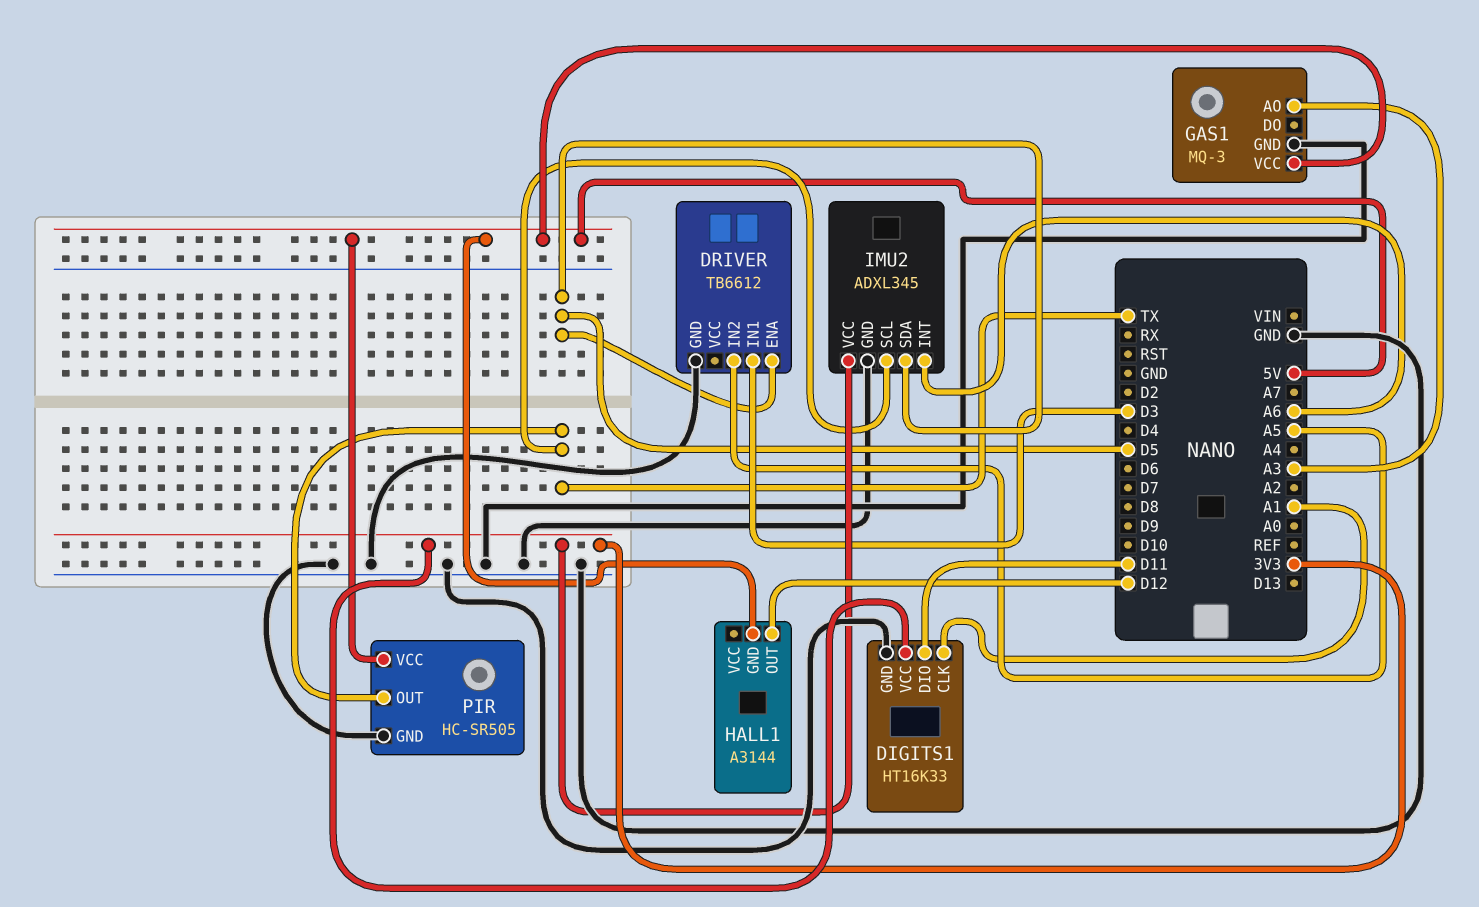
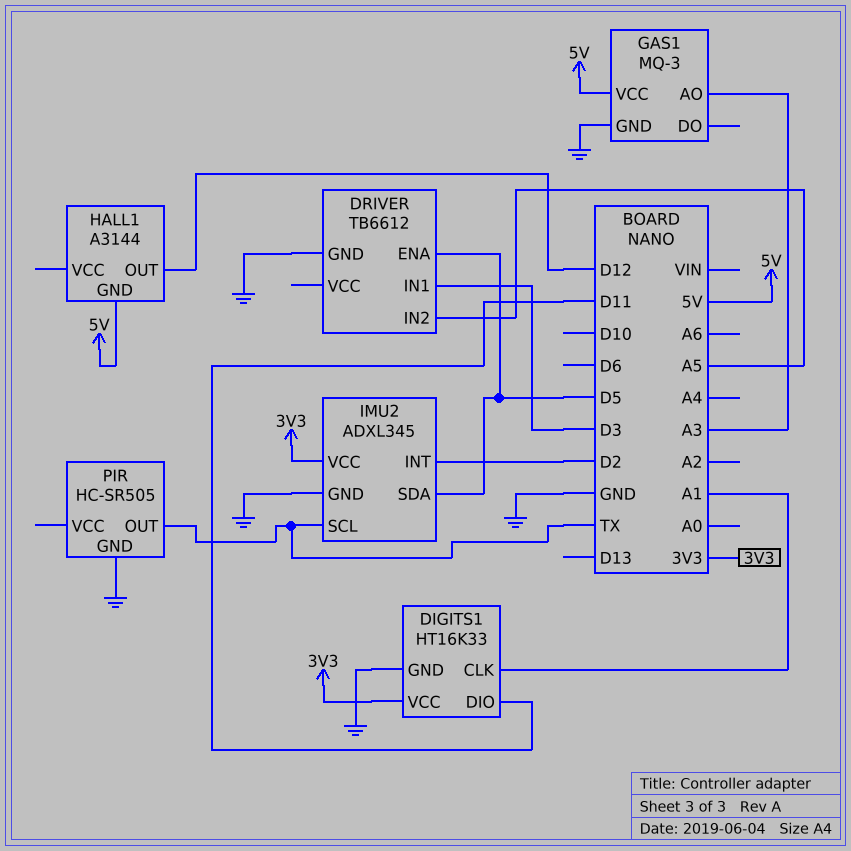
IMU2 pin INT: A6 -> D2
PIR pin VCC: 5V -> none

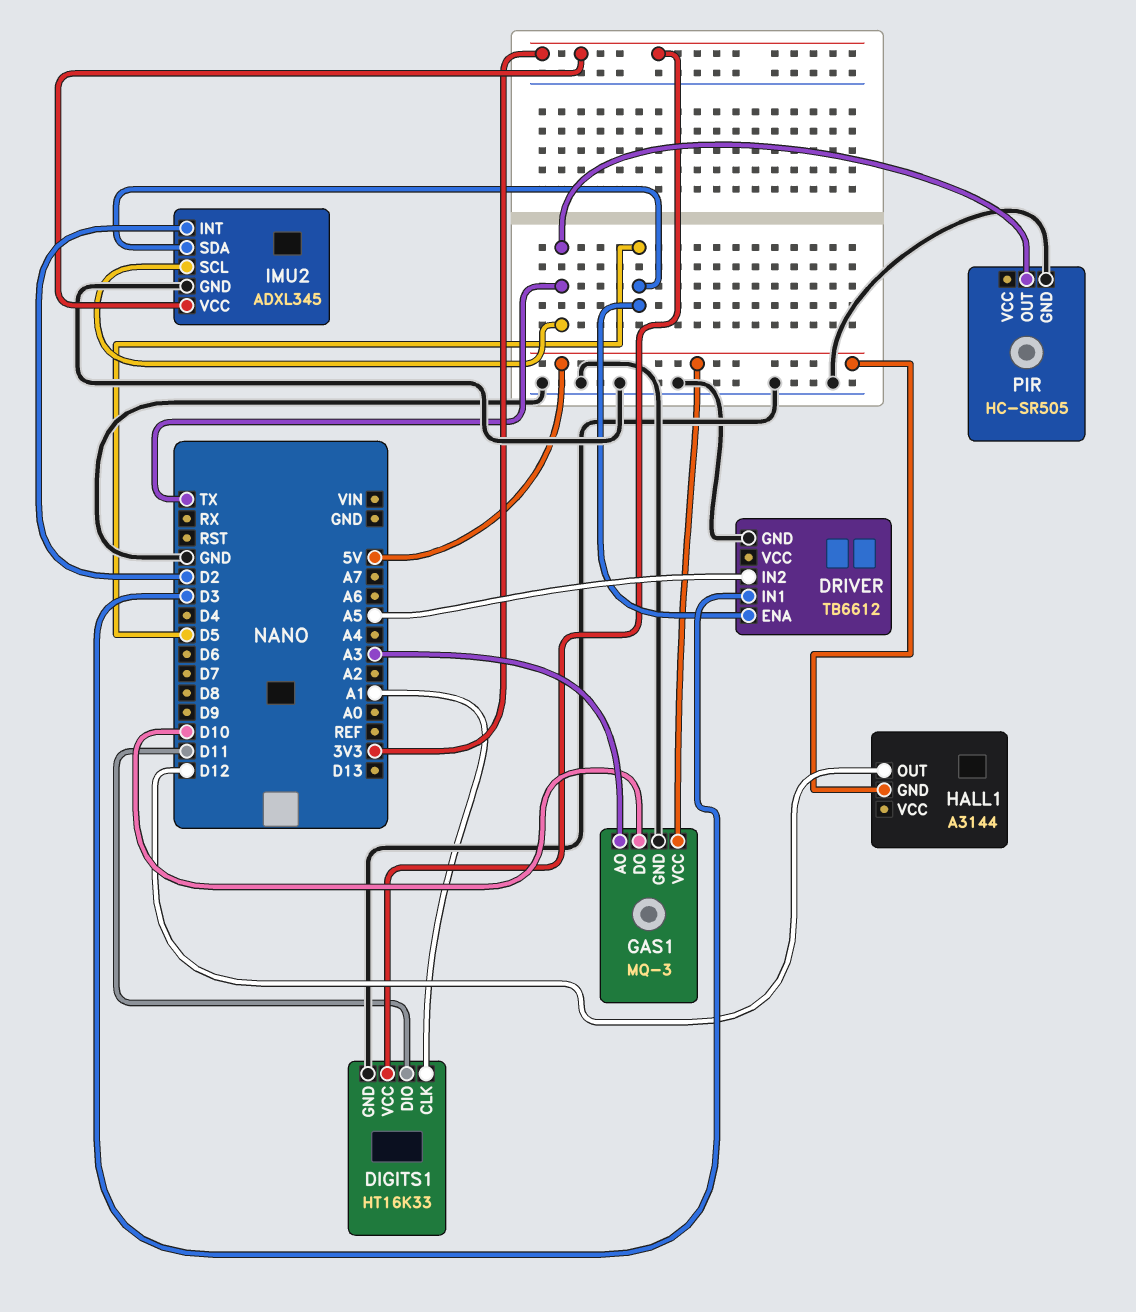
GAS1 pin DO: none -> D10

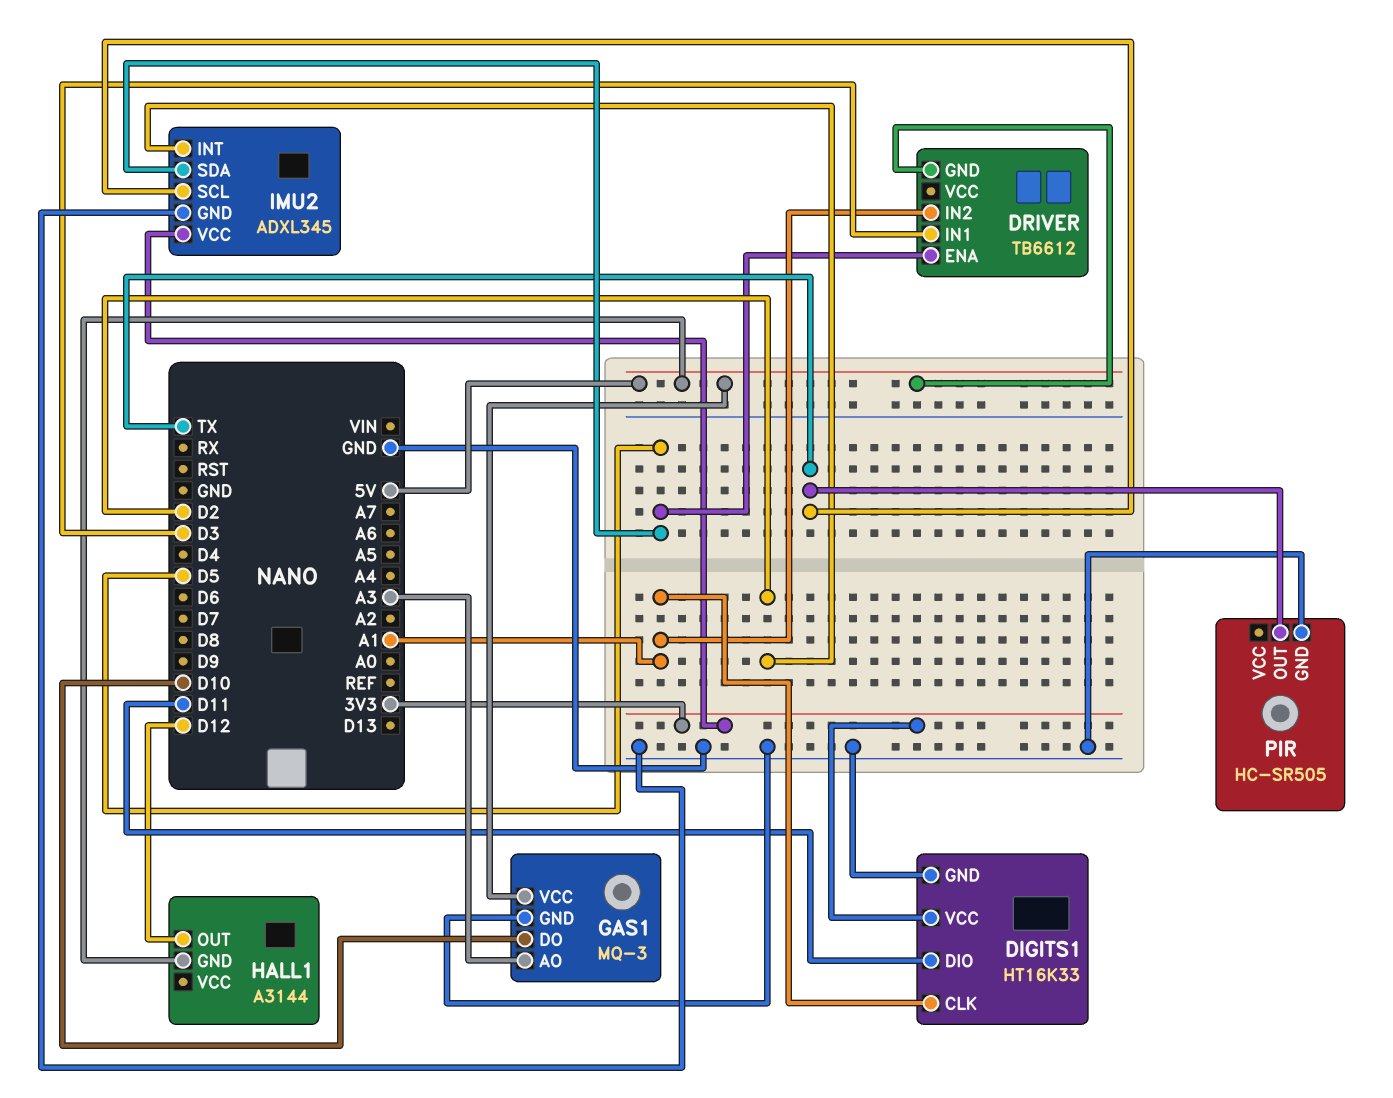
DRIVER pin GND: GND -> 5V
DRIVER pin IN2: A5 -> A1

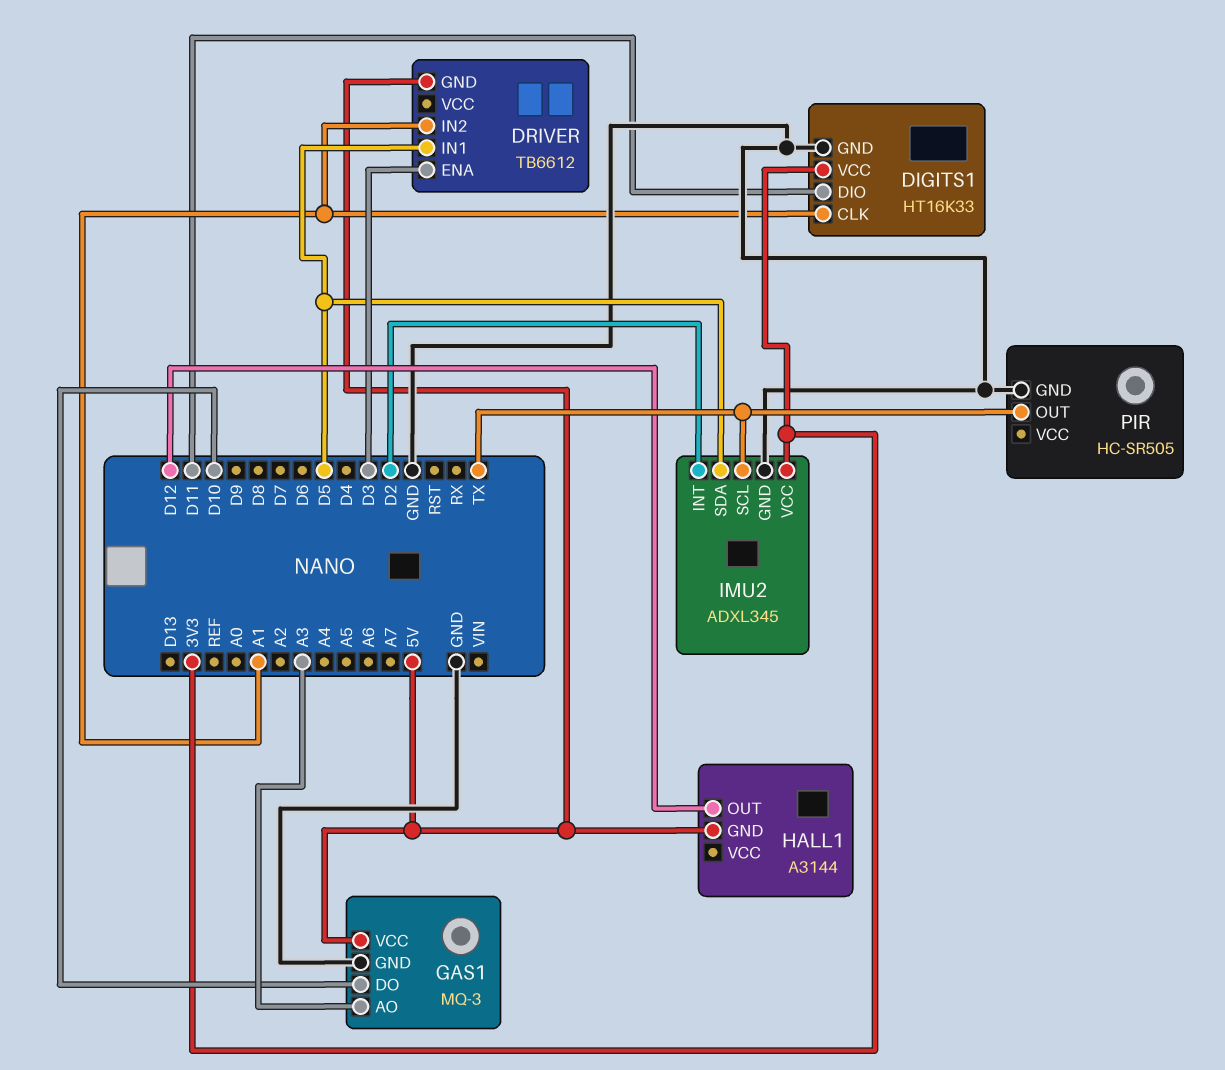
DRIVER pin ENA: D5 -> D3
DRIVER pin IN1: D3 -> D5

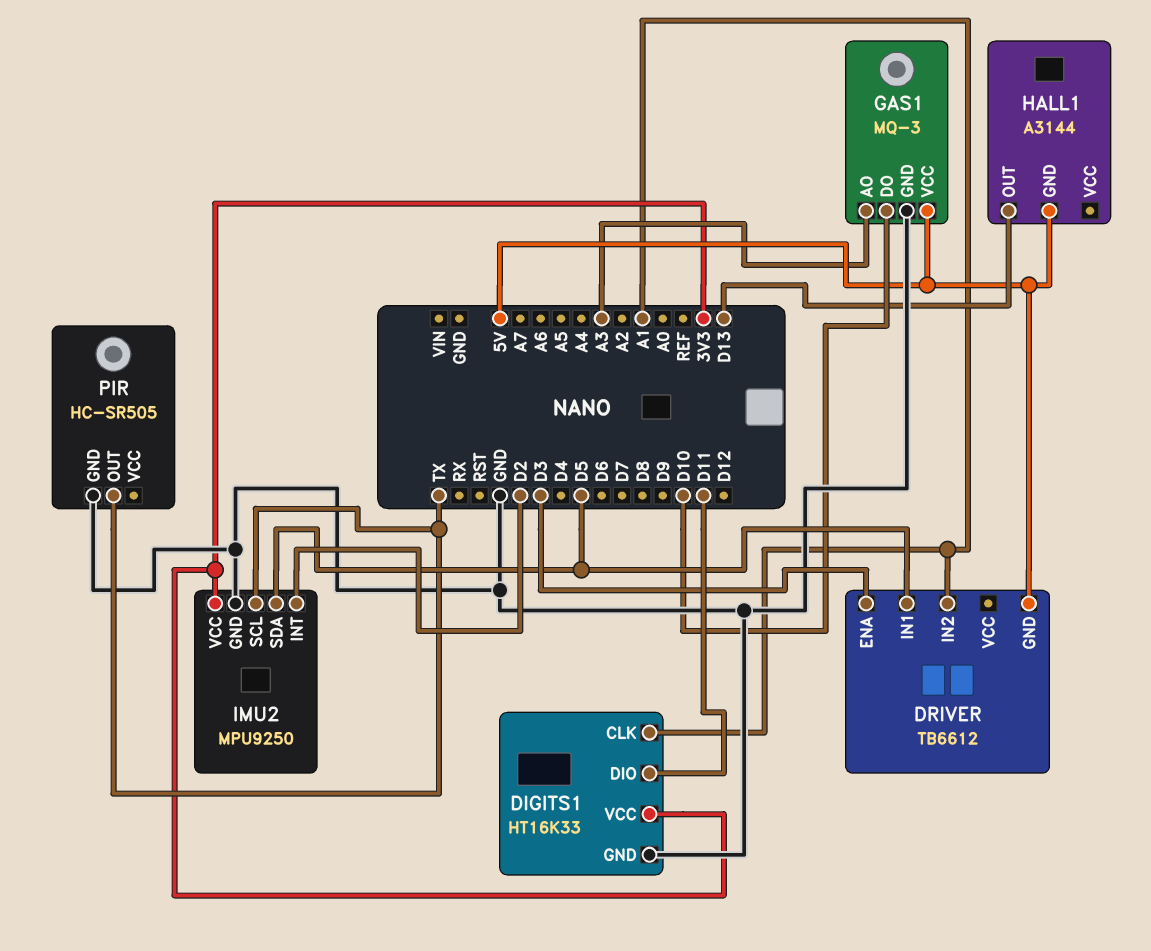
HALL1 pin OUT: D12 -> D13
IMU2: ADXL345 -> MPU9250

